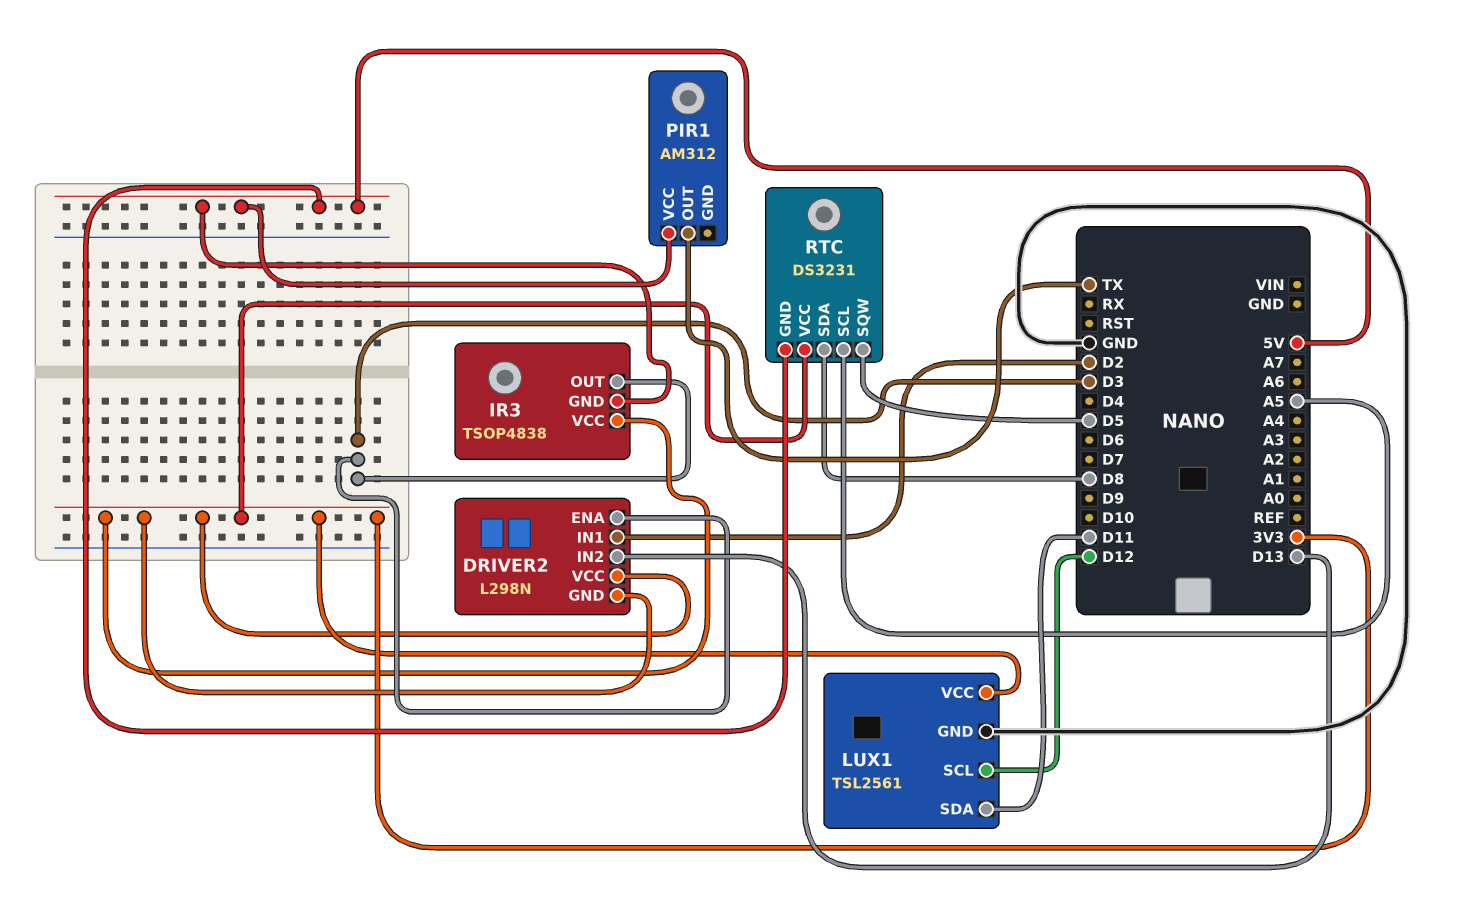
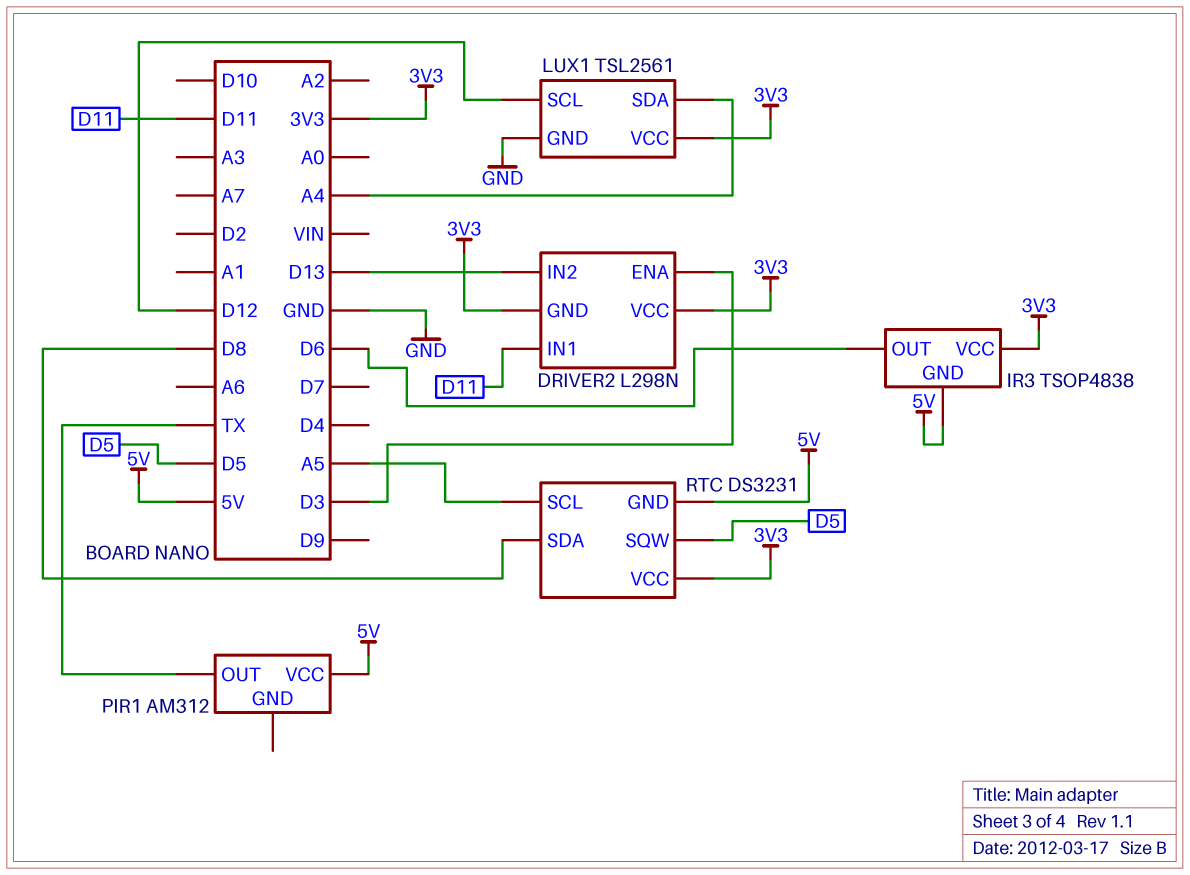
DRIVER2 pin IN1: D2 -> D11
IR3 pin OUT: D3 -> D6
LUX1 pin SDA: D11 -> A4

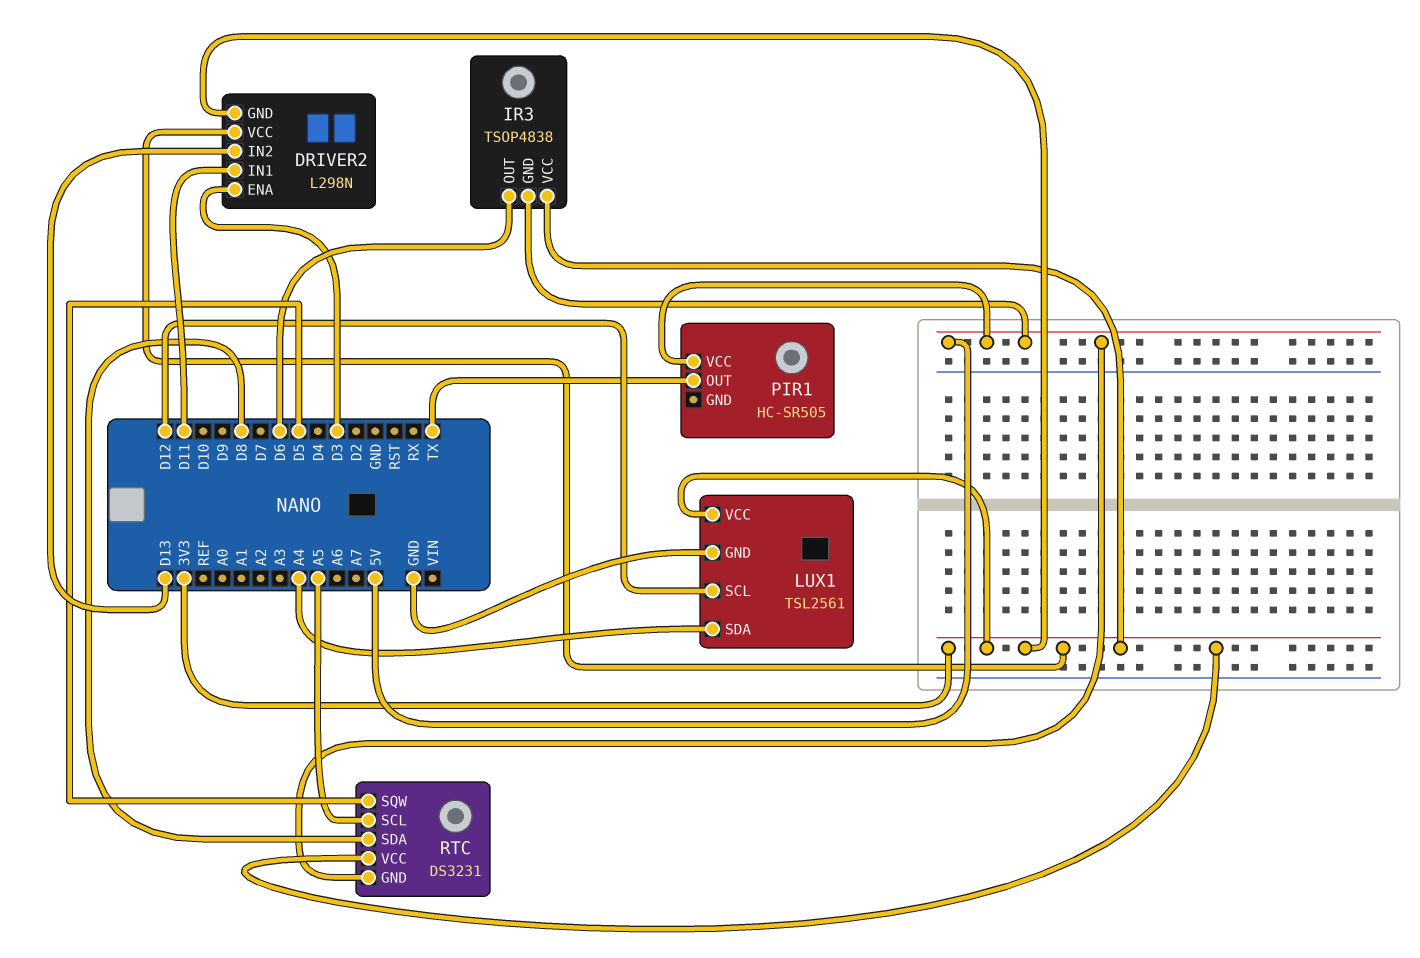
PIR1: AM312 -> HC-SR505

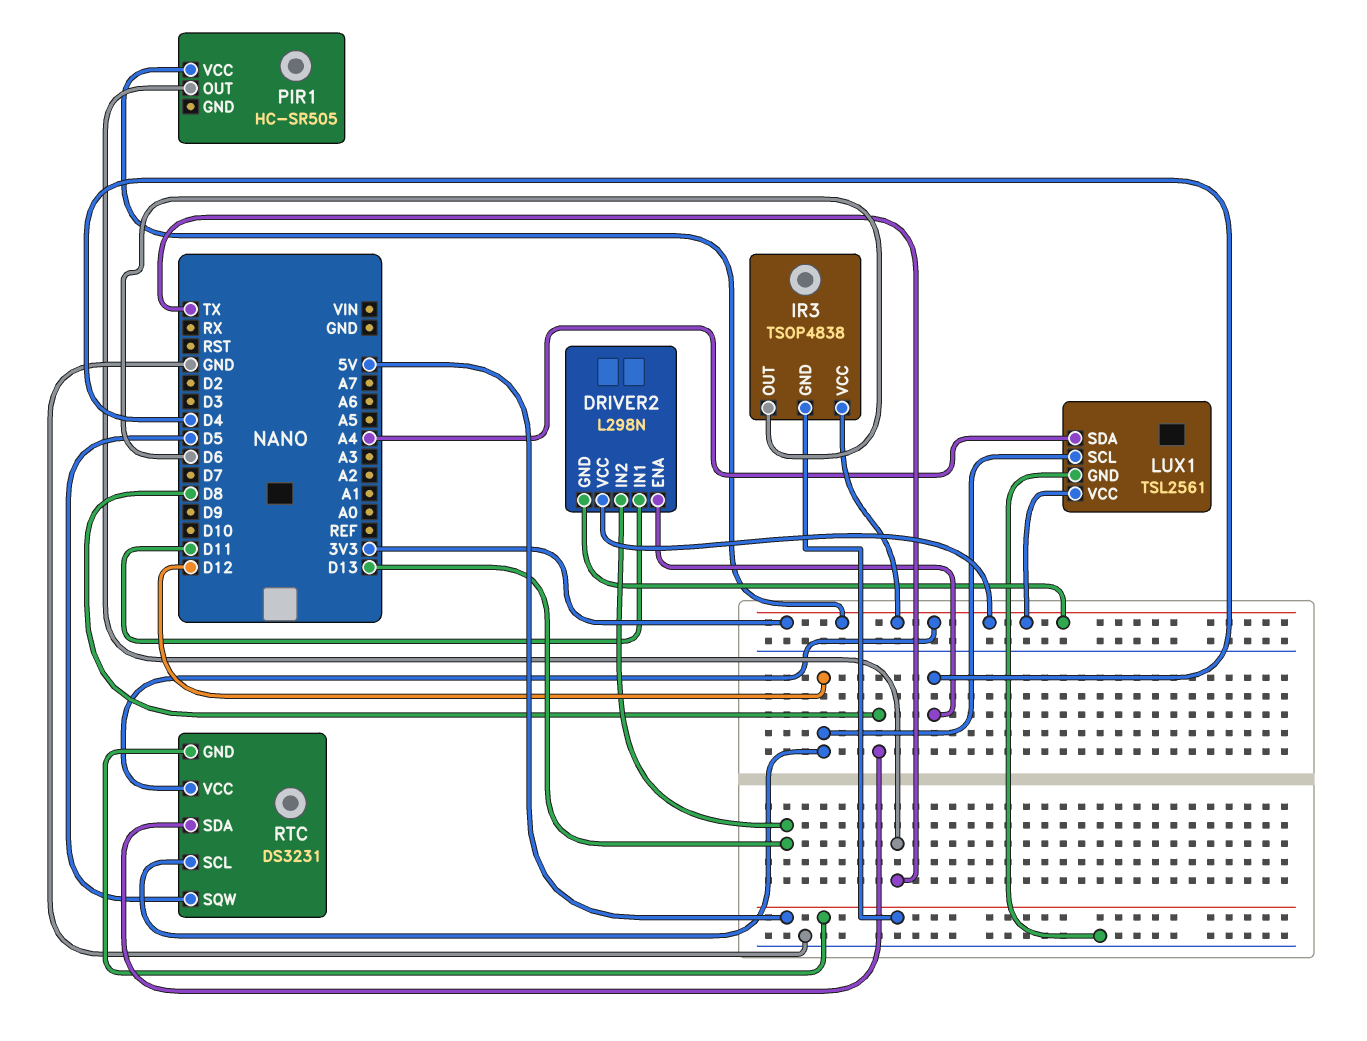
DRIVER2 pin ENA: D3 -> D4
PIR1 pin VCC: 5V -> 3V3
RTC pin SCL: A5 -> D12

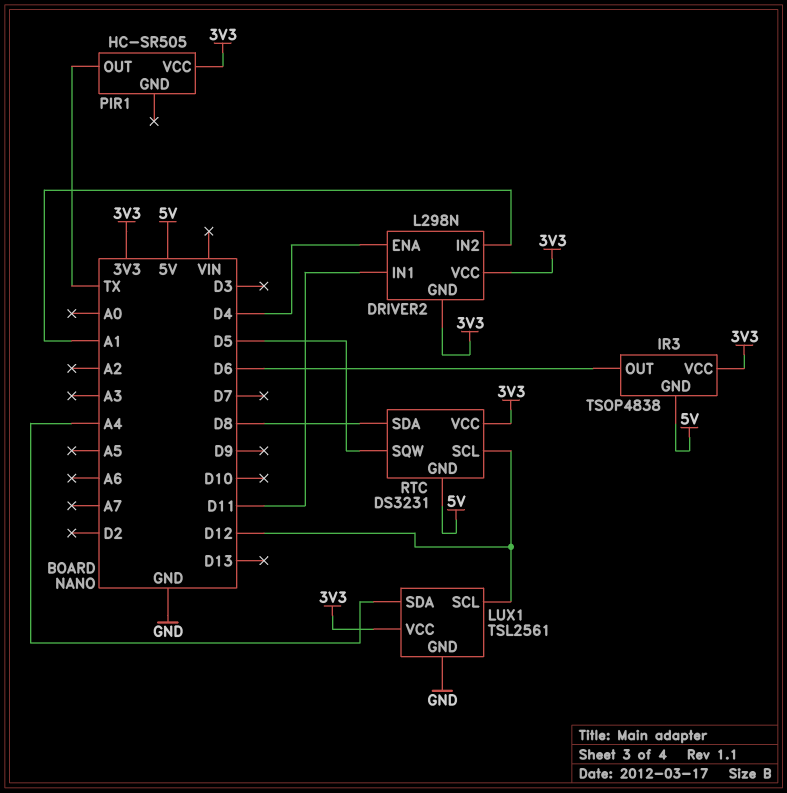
DRIVER2 pin IN2: D13 -> A1

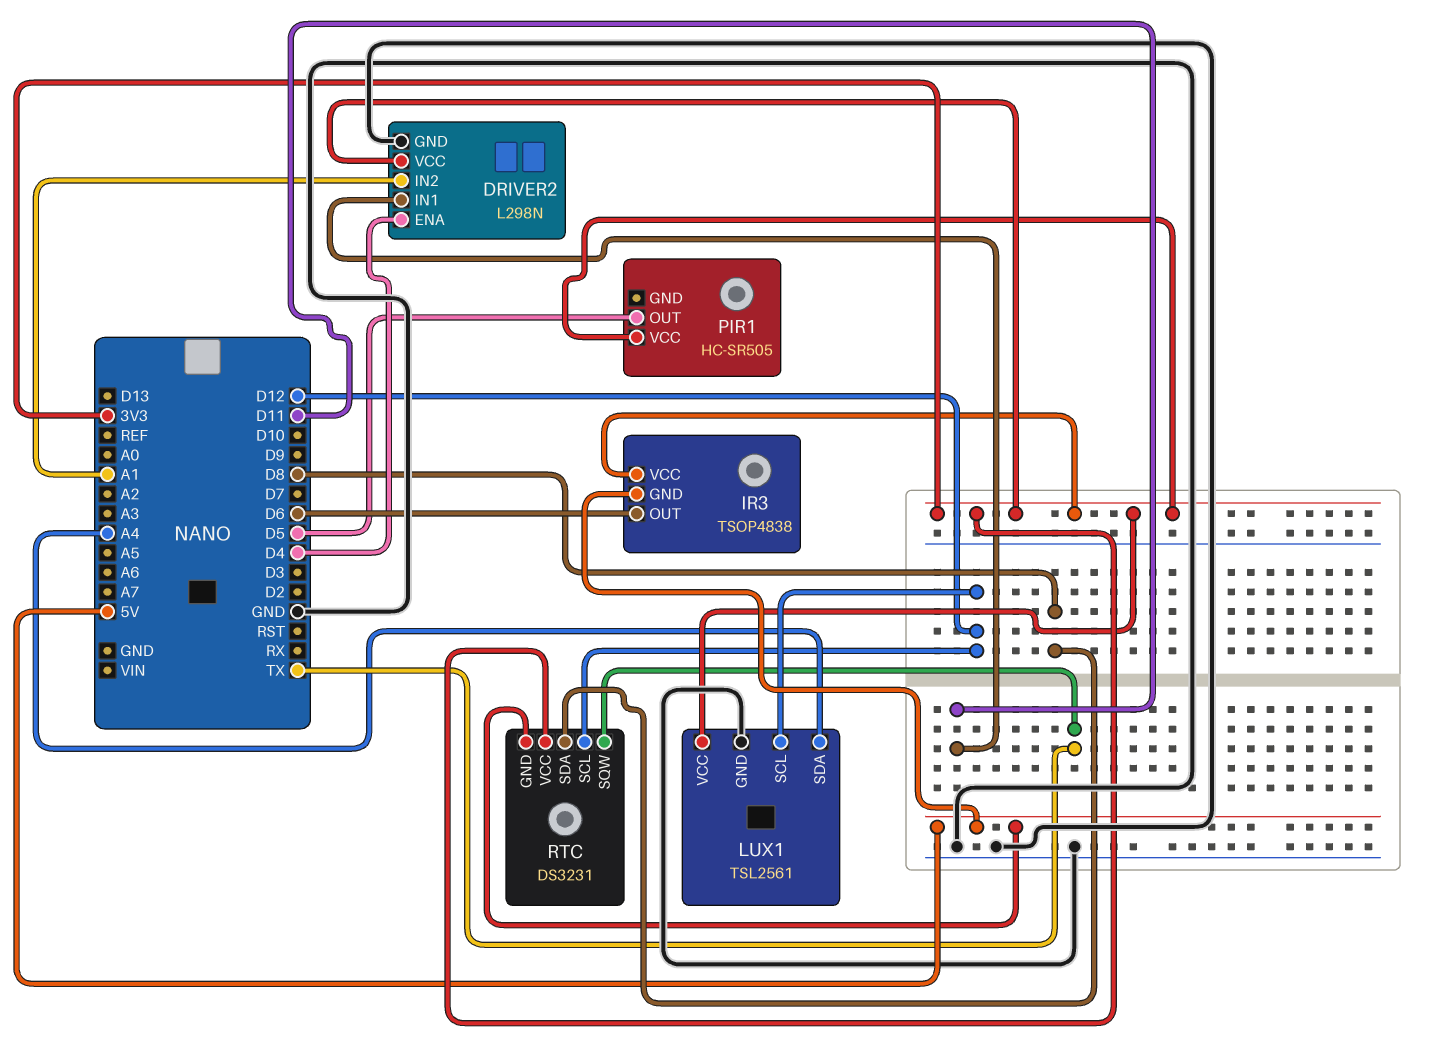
DRIVER2 pin GND: 3V3 -> GND
PIR1 pin OUT: TX -> D5
RTC pin SQW: D5 -> TX

